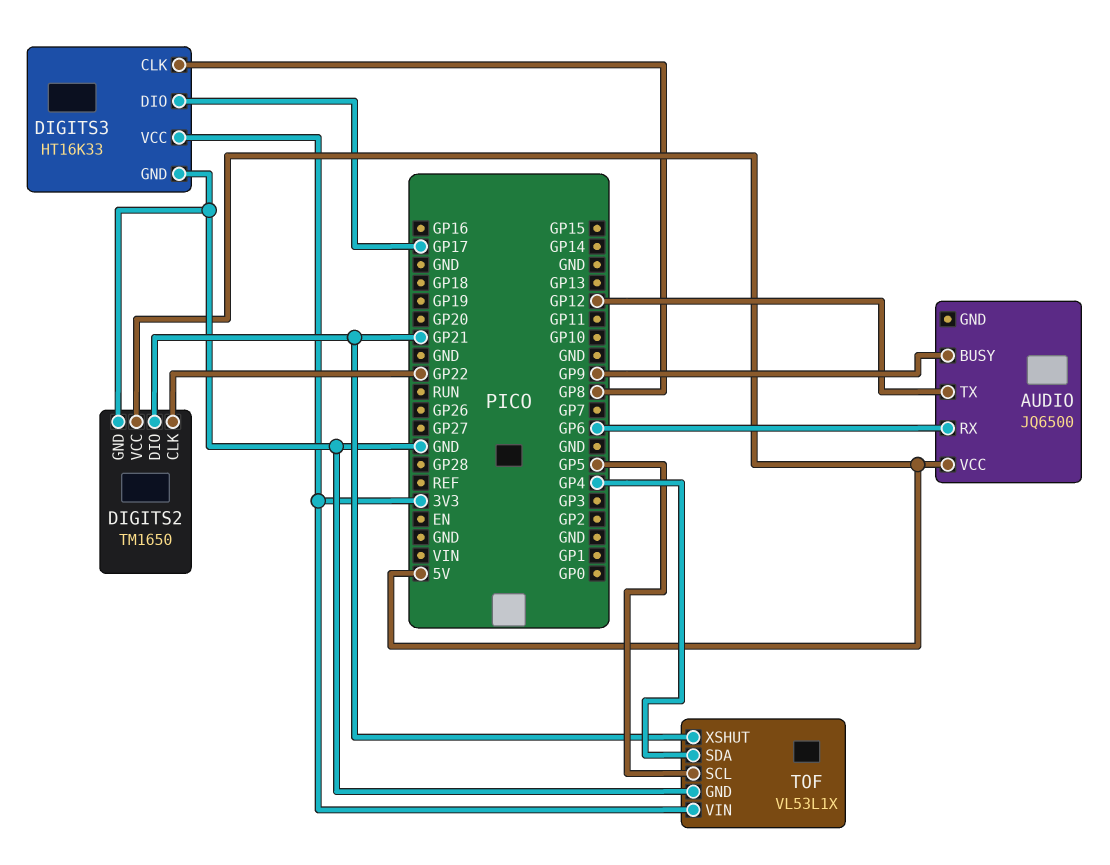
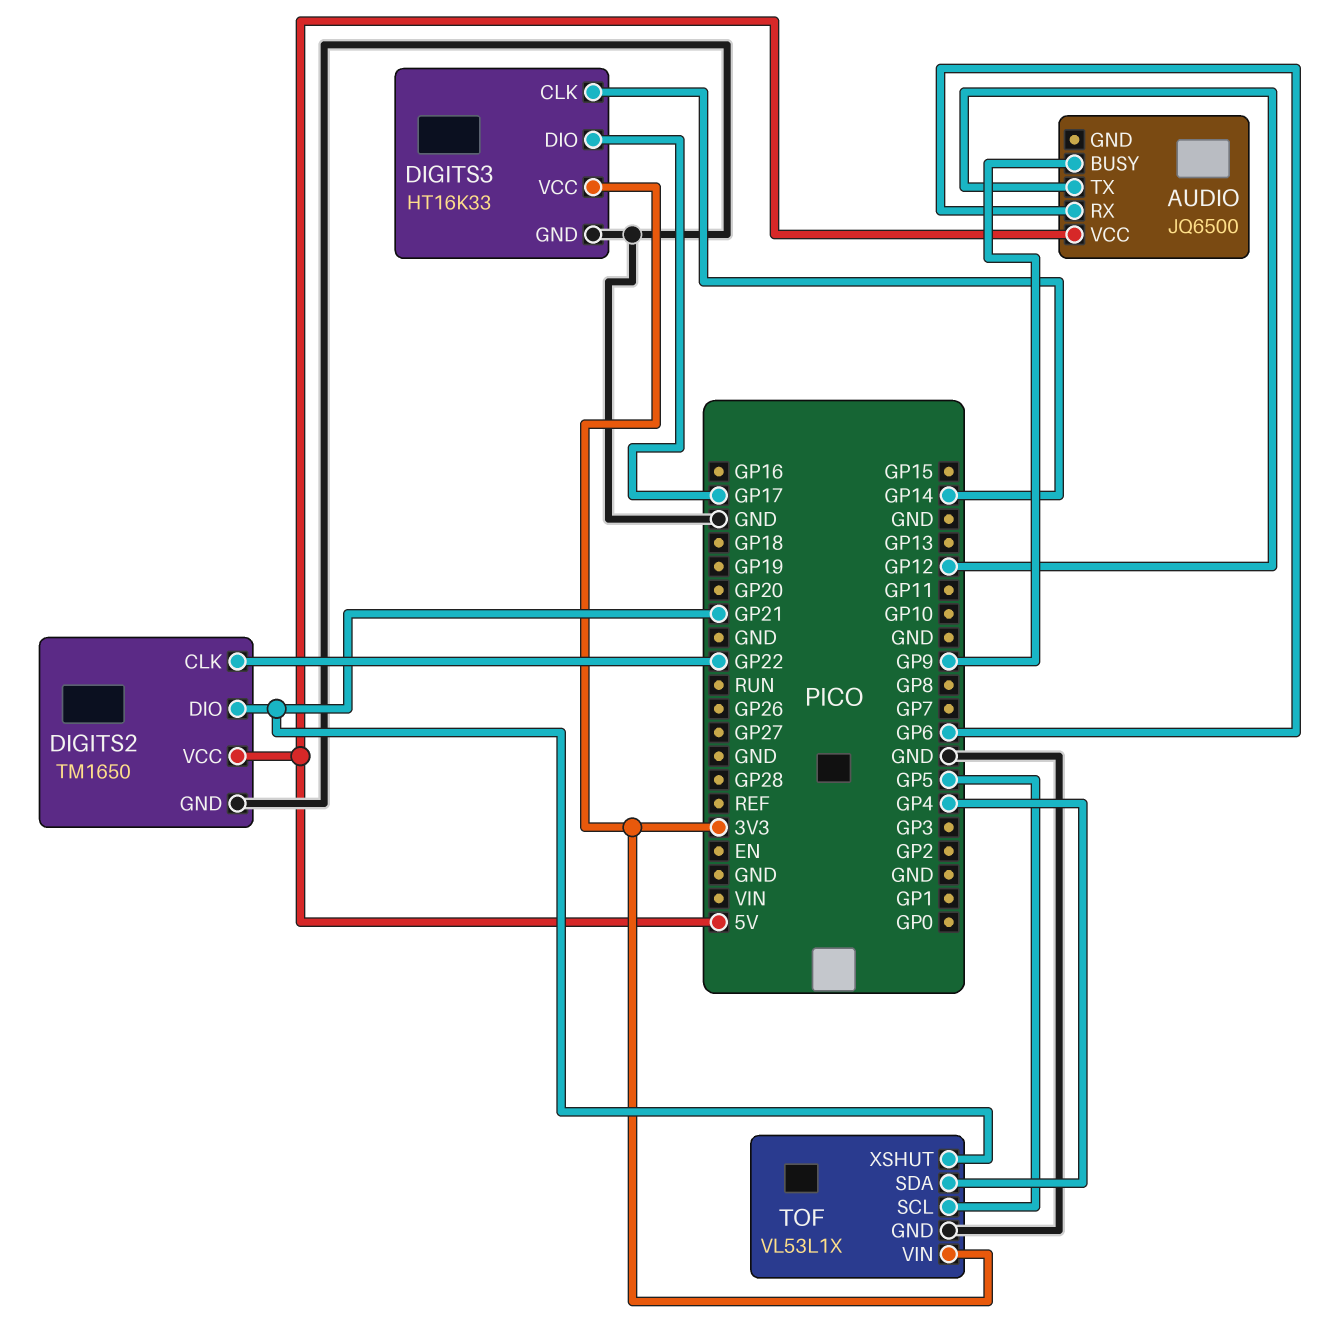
DIGITS3 pin CLK: GP8 -> GP14

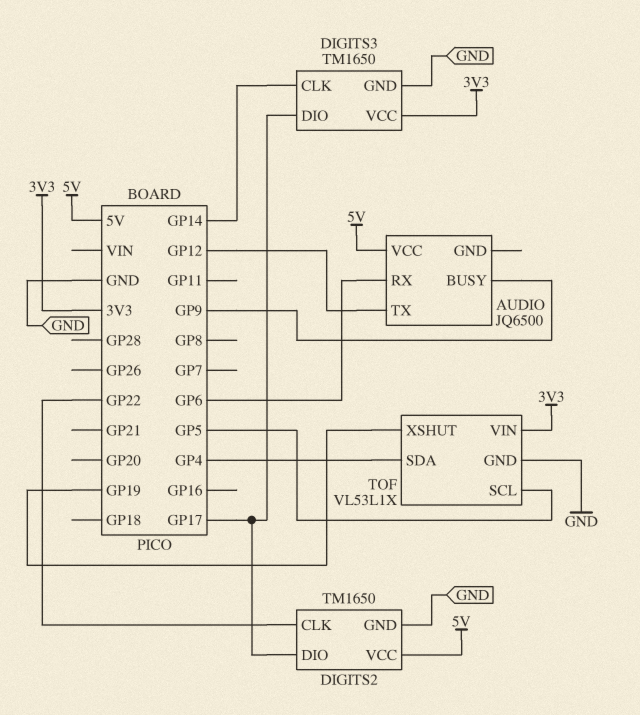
DIGITS2 pin DIO: GP21 -> GP17
DIGITS3: HT16K33 -> TM1650
TOF pin XSHUT: GP21 -> GP19

